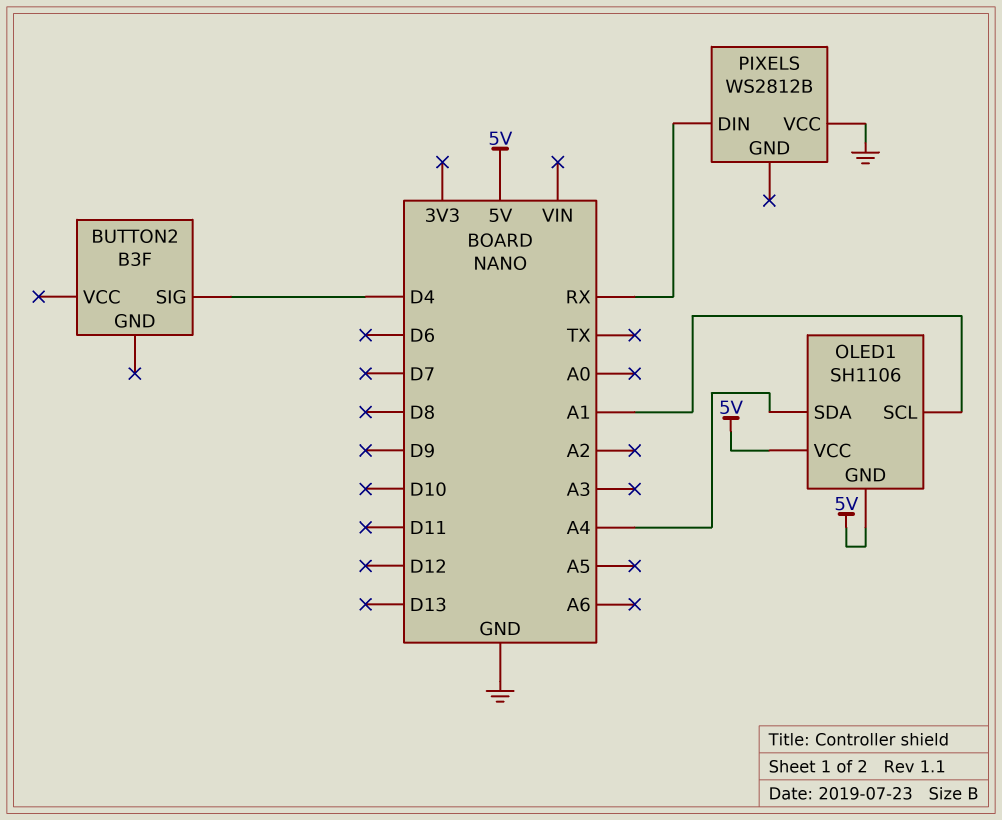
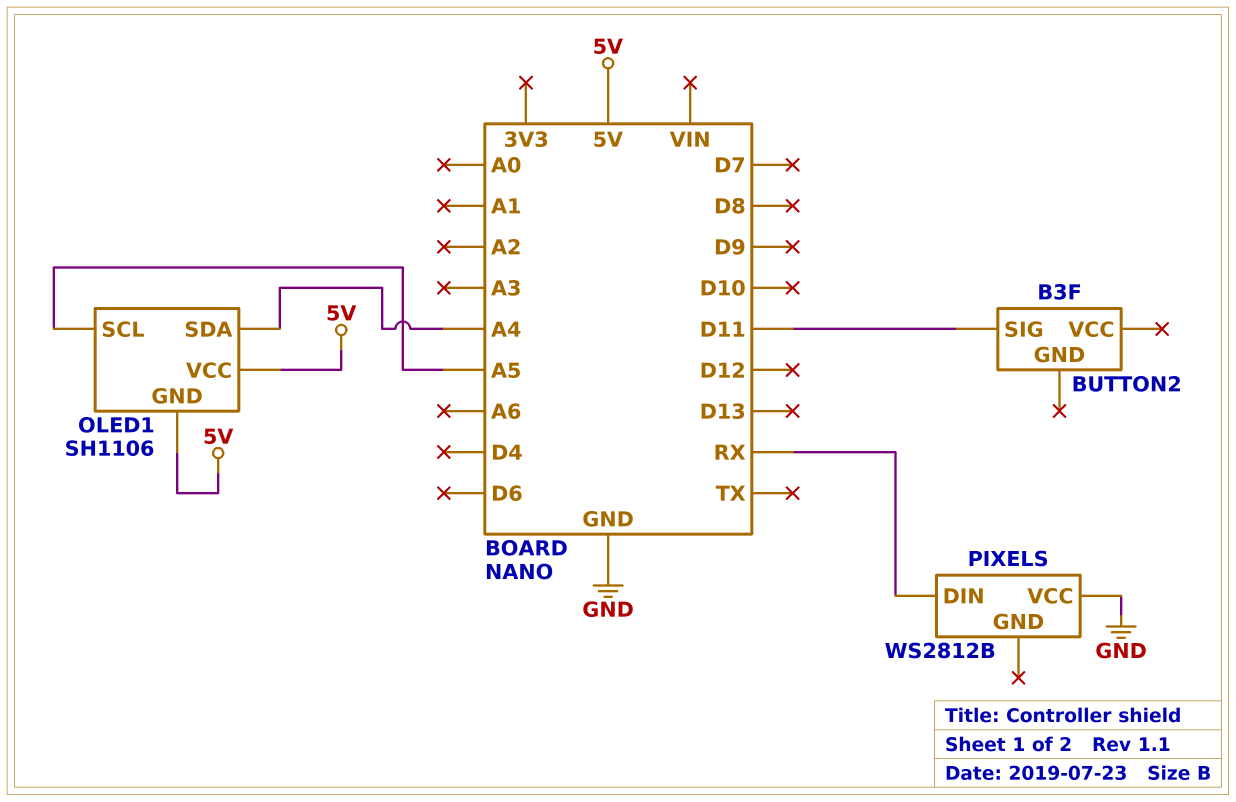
BUTTON2 pin SIG: D4 -> D11
OLED1 pin SCL: A1 -> A5

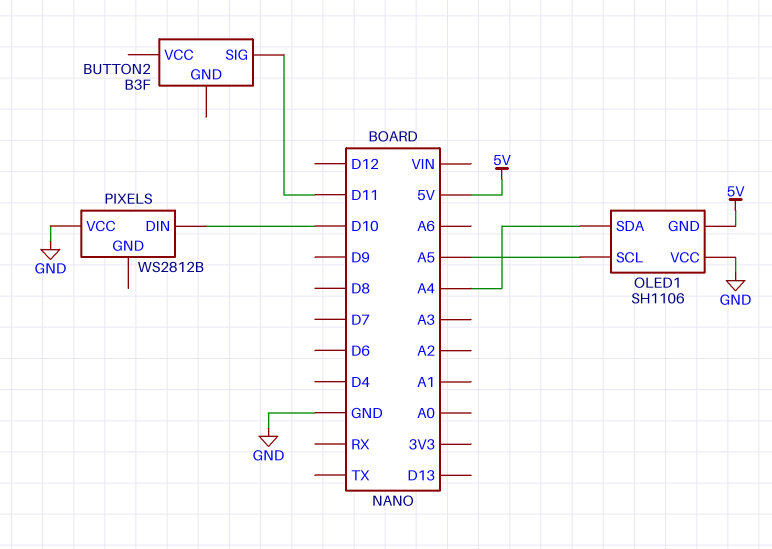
OLED1 pin VCC: 5V -> GND
PIXELS pin DIN: RX -> D10

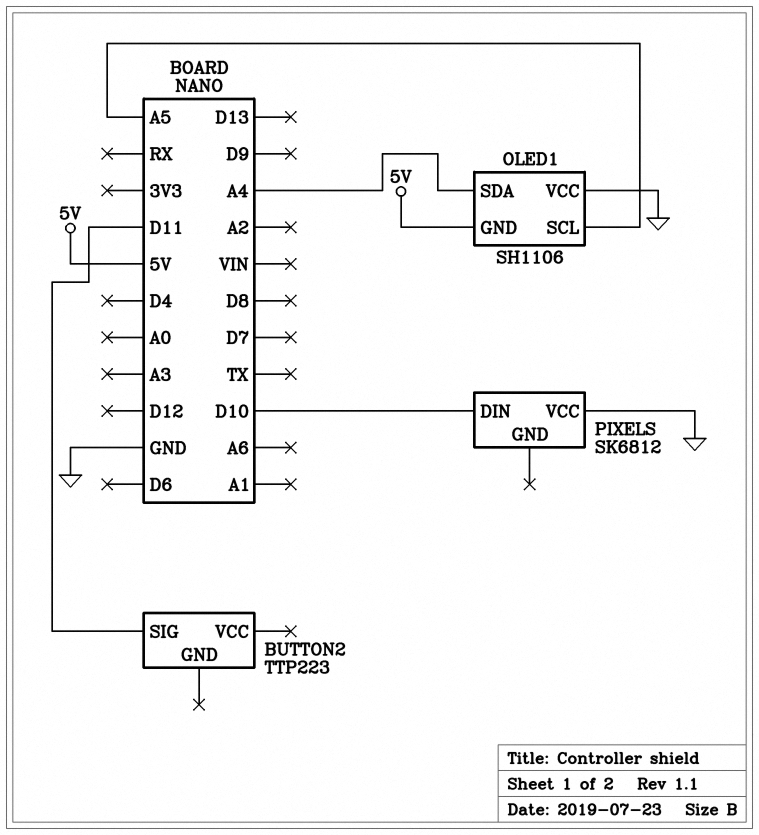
BUTTON2: B3F -> TTP223
PIXELS: WS2812B -> SK6812

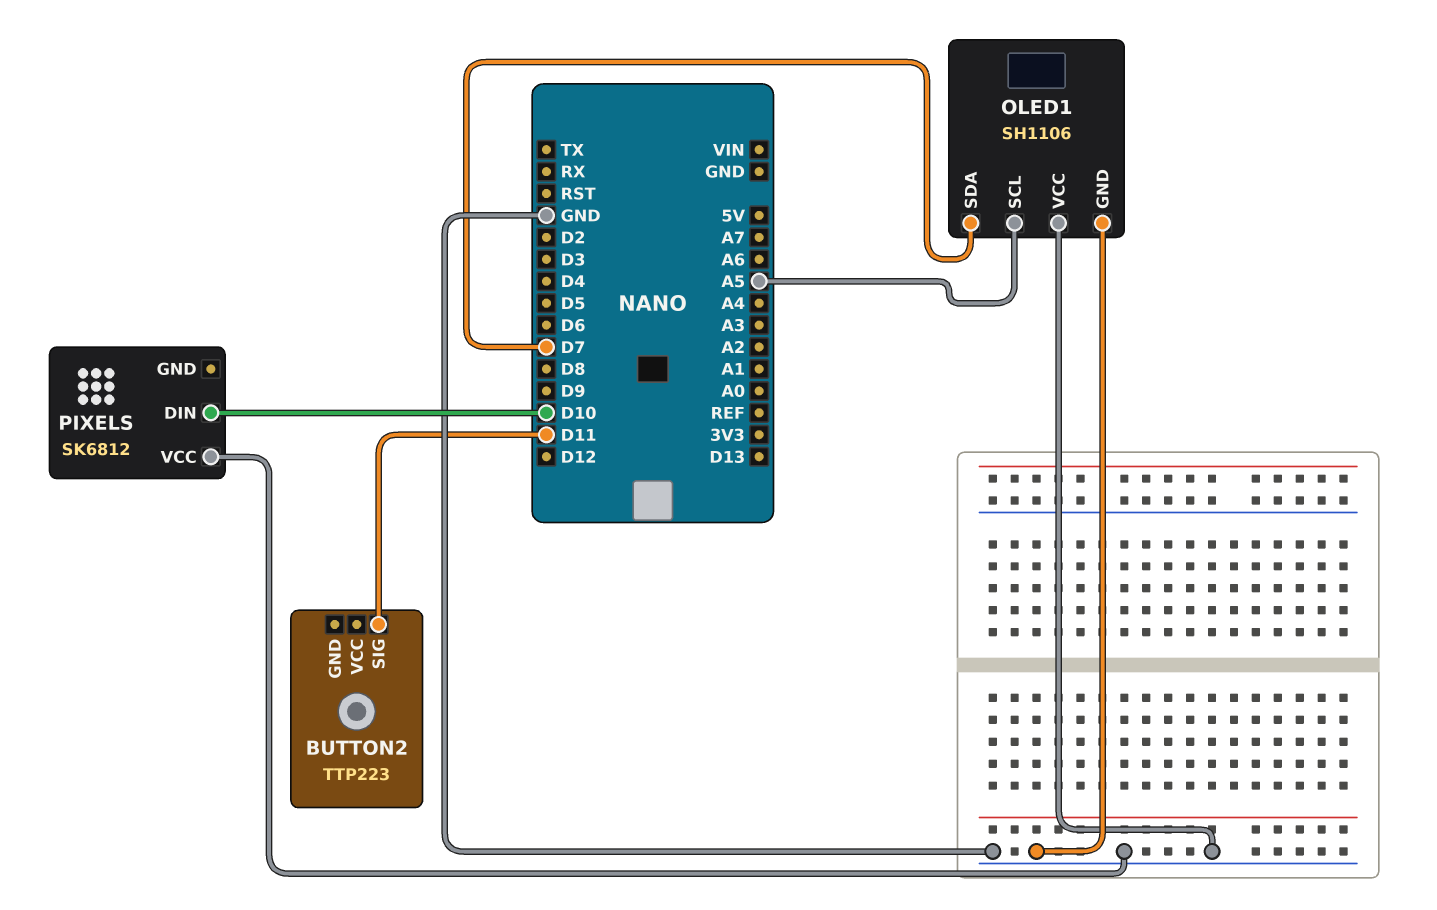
OLED1 pin GND: 5V -> GND
OLED1 pin SDA: A4 -> D7

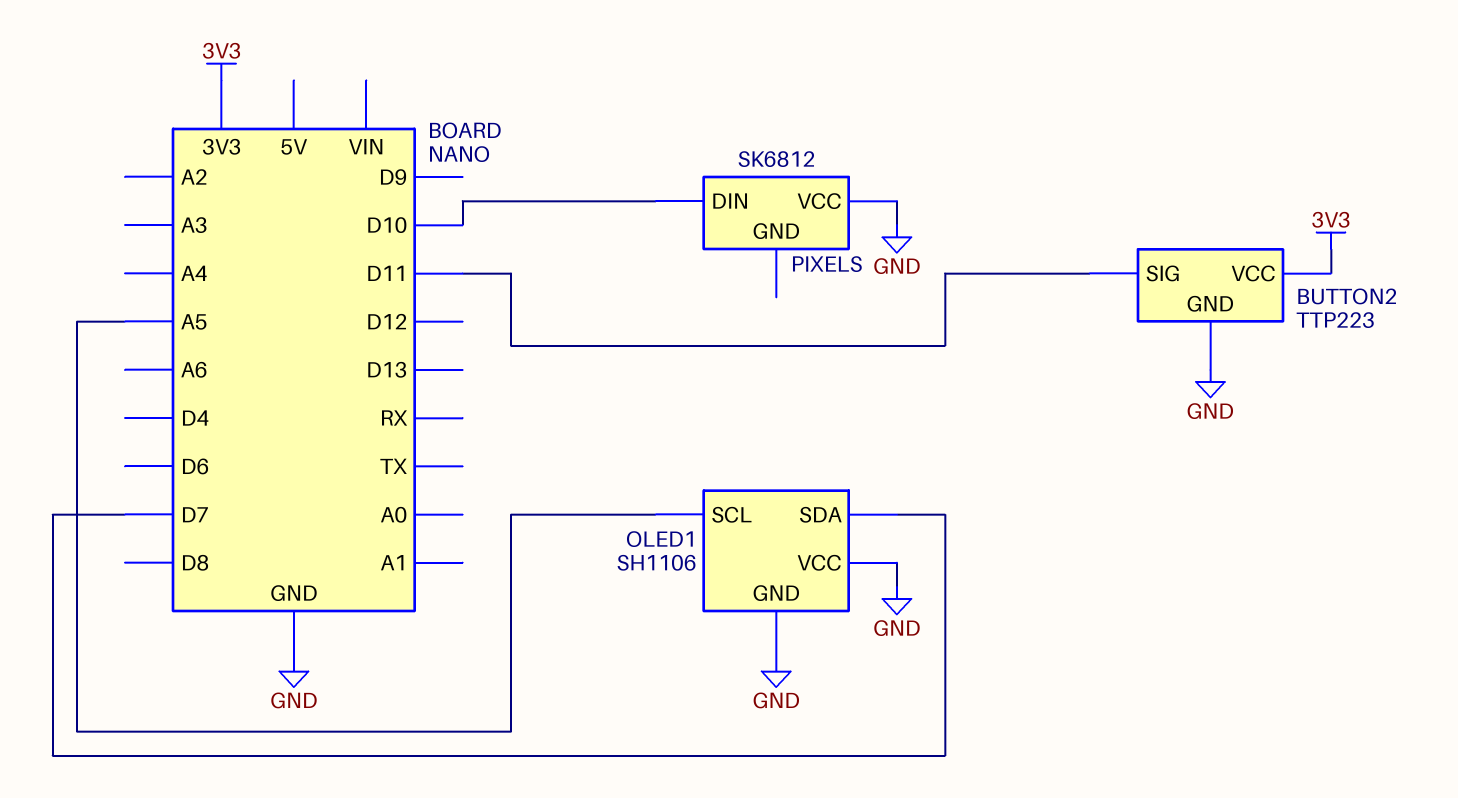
BUTTON2 pin GND: none -> GND
BUTTON2 pin VCC: none -> 3V3

